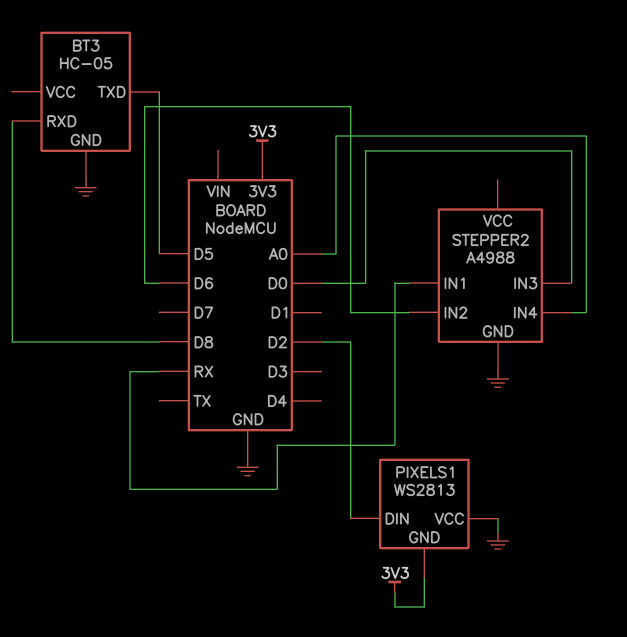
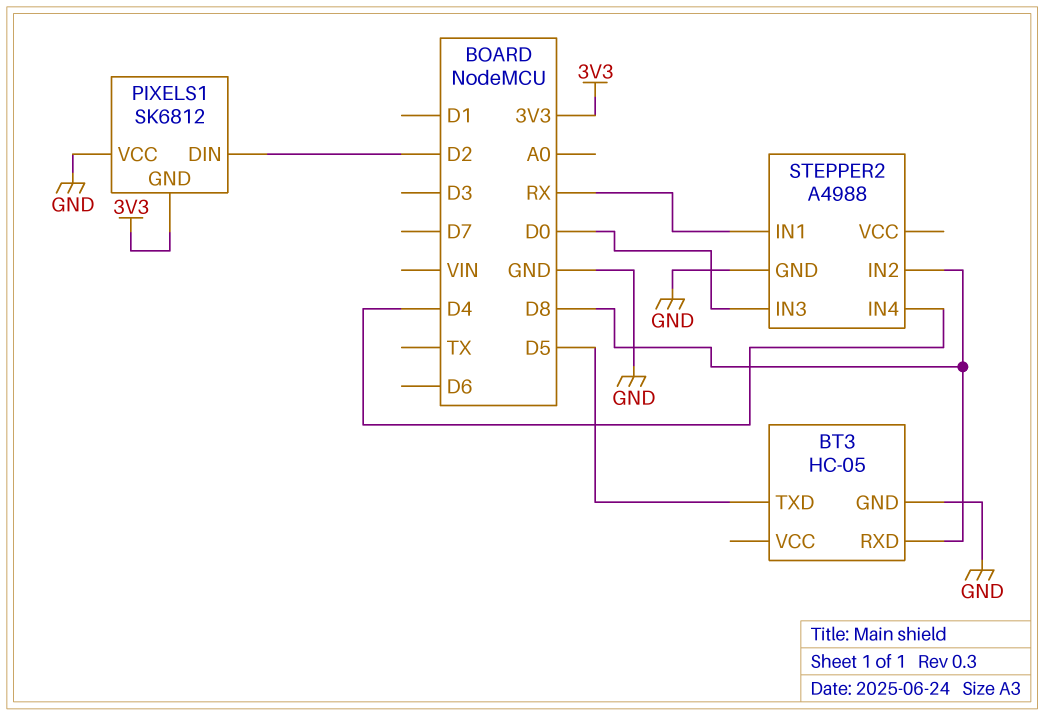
PIXELS1: WS2813 -> SK6812
STEPPER2 pin IN2: D6 -> D8
STEPPER2 pin IN4: A0 -> D4

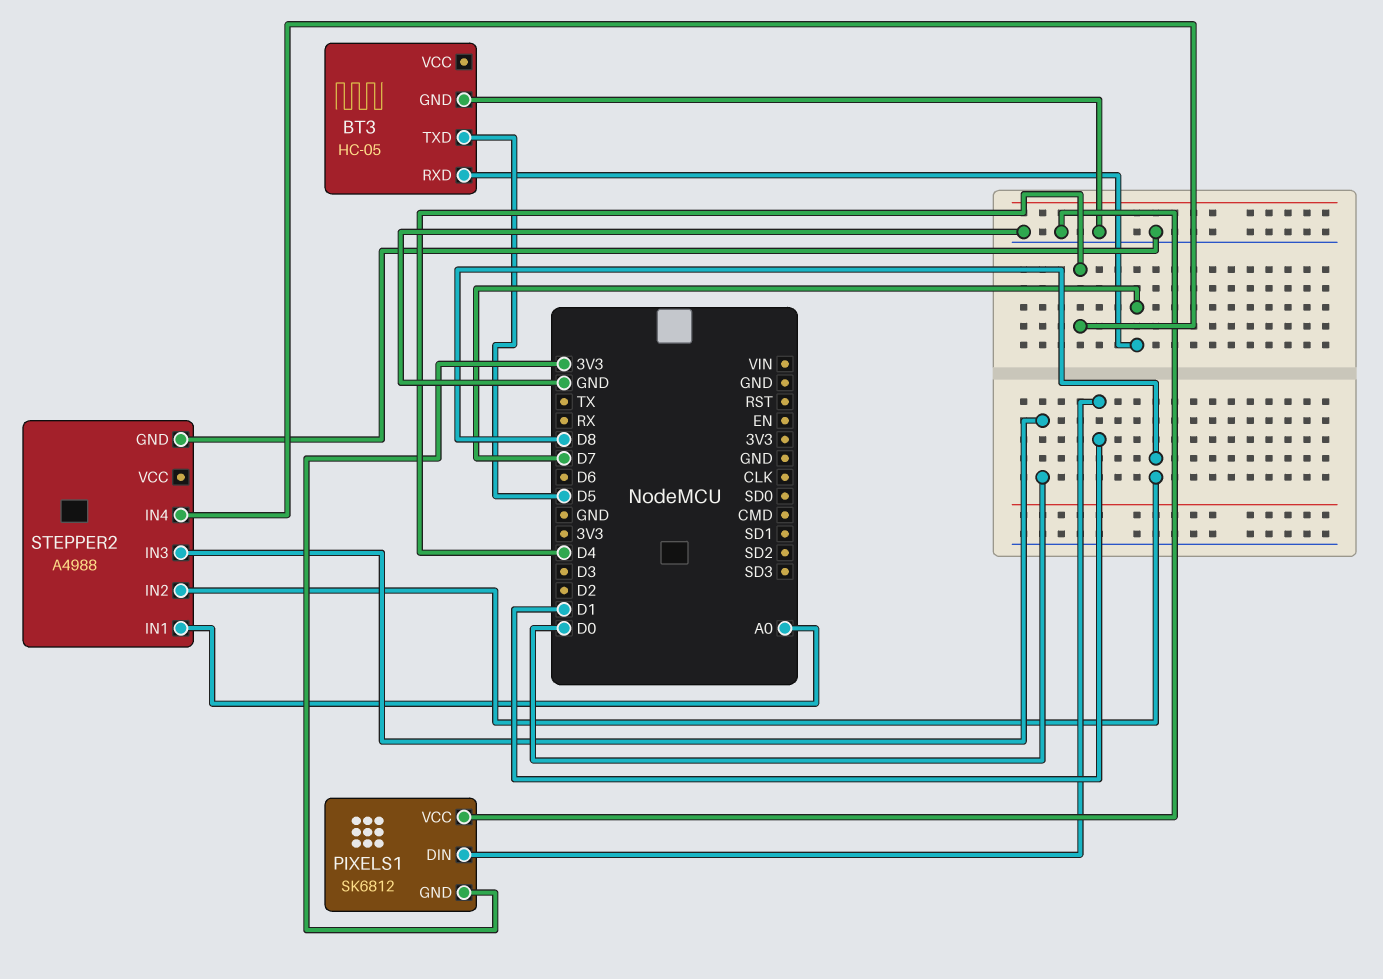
BT3 pin RXD: D8 -> D7
PIXELS1 pin DIN: D2 -> D1
STEPPER2 pin IN1: RX -> A0

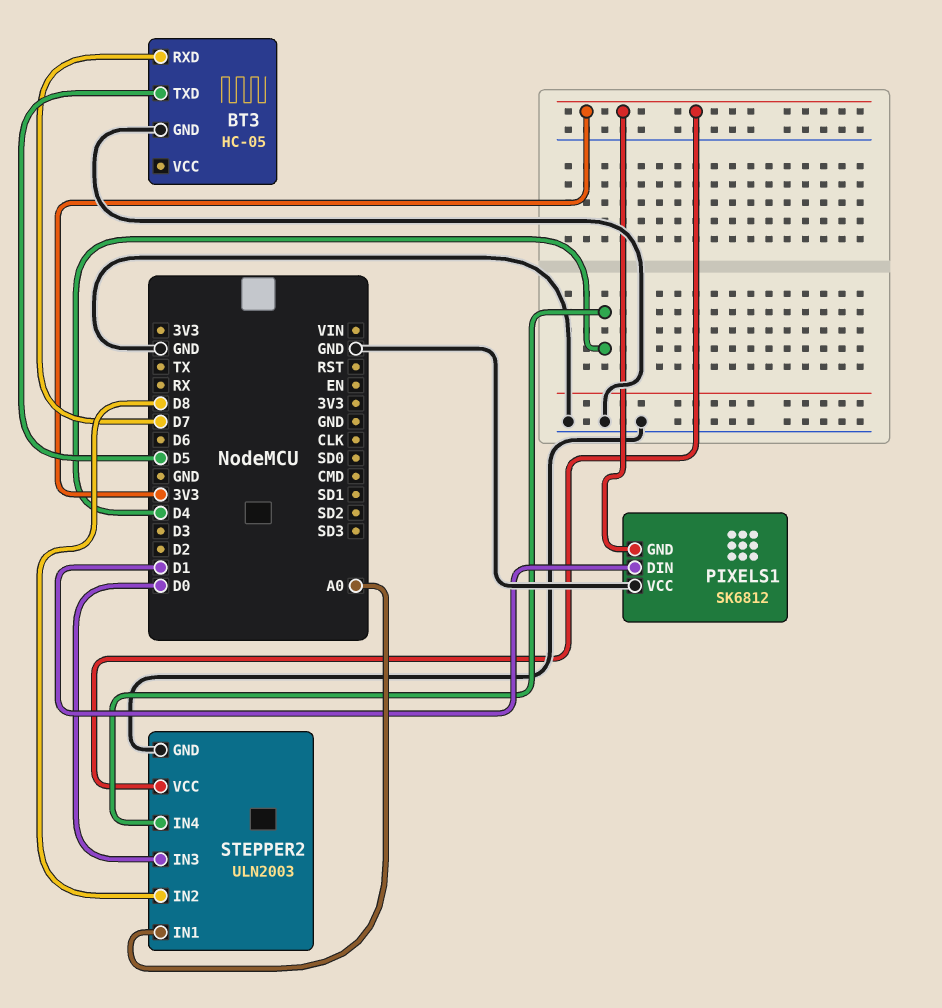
STEPPER2: A4988 -> ULN2003
STEPPER2 pin VCC: none -> 3V3

